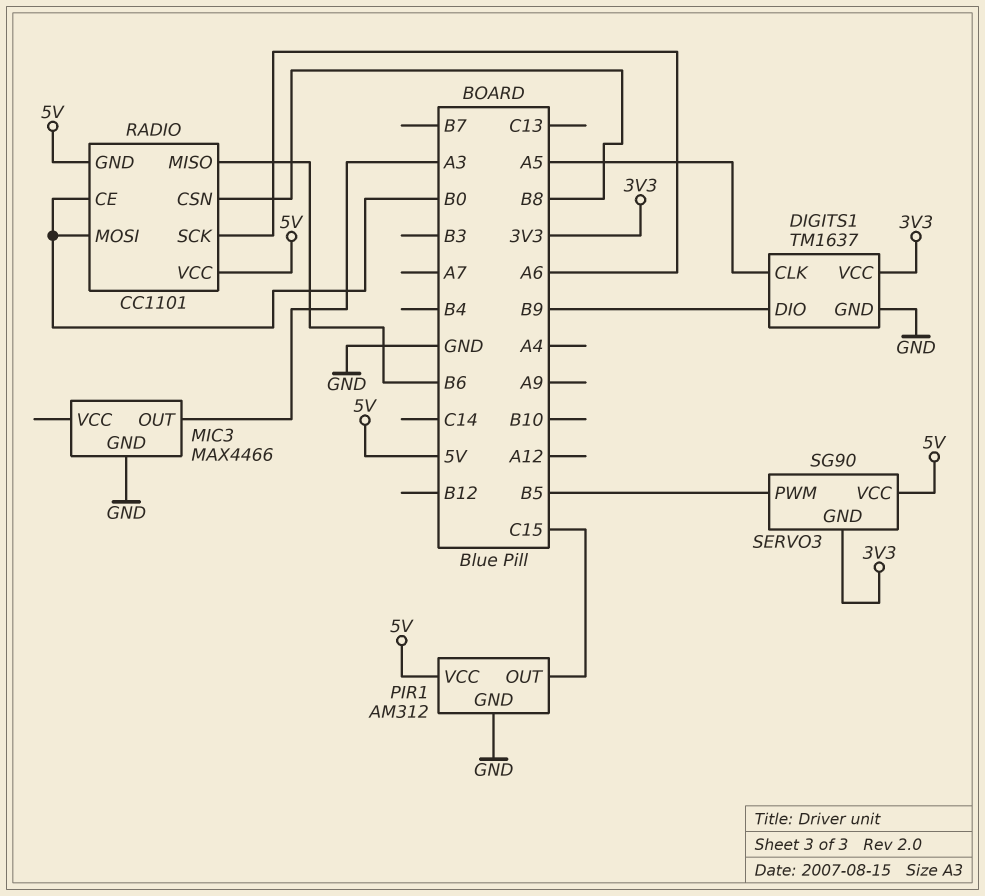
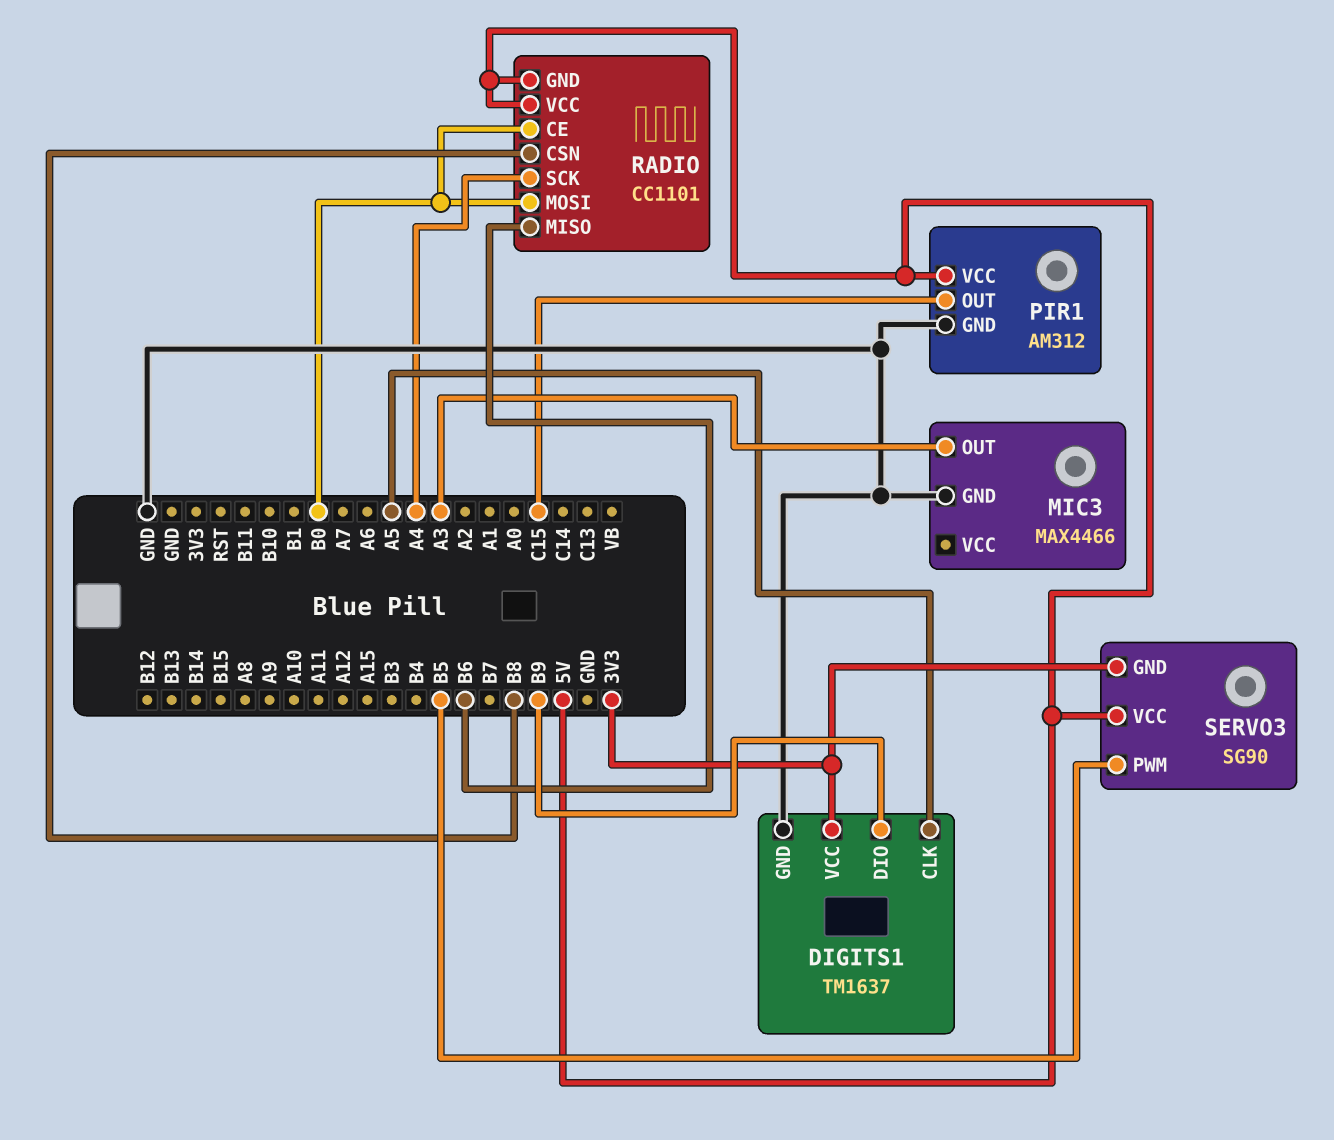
RADIO pin SCK: A6 -> A4

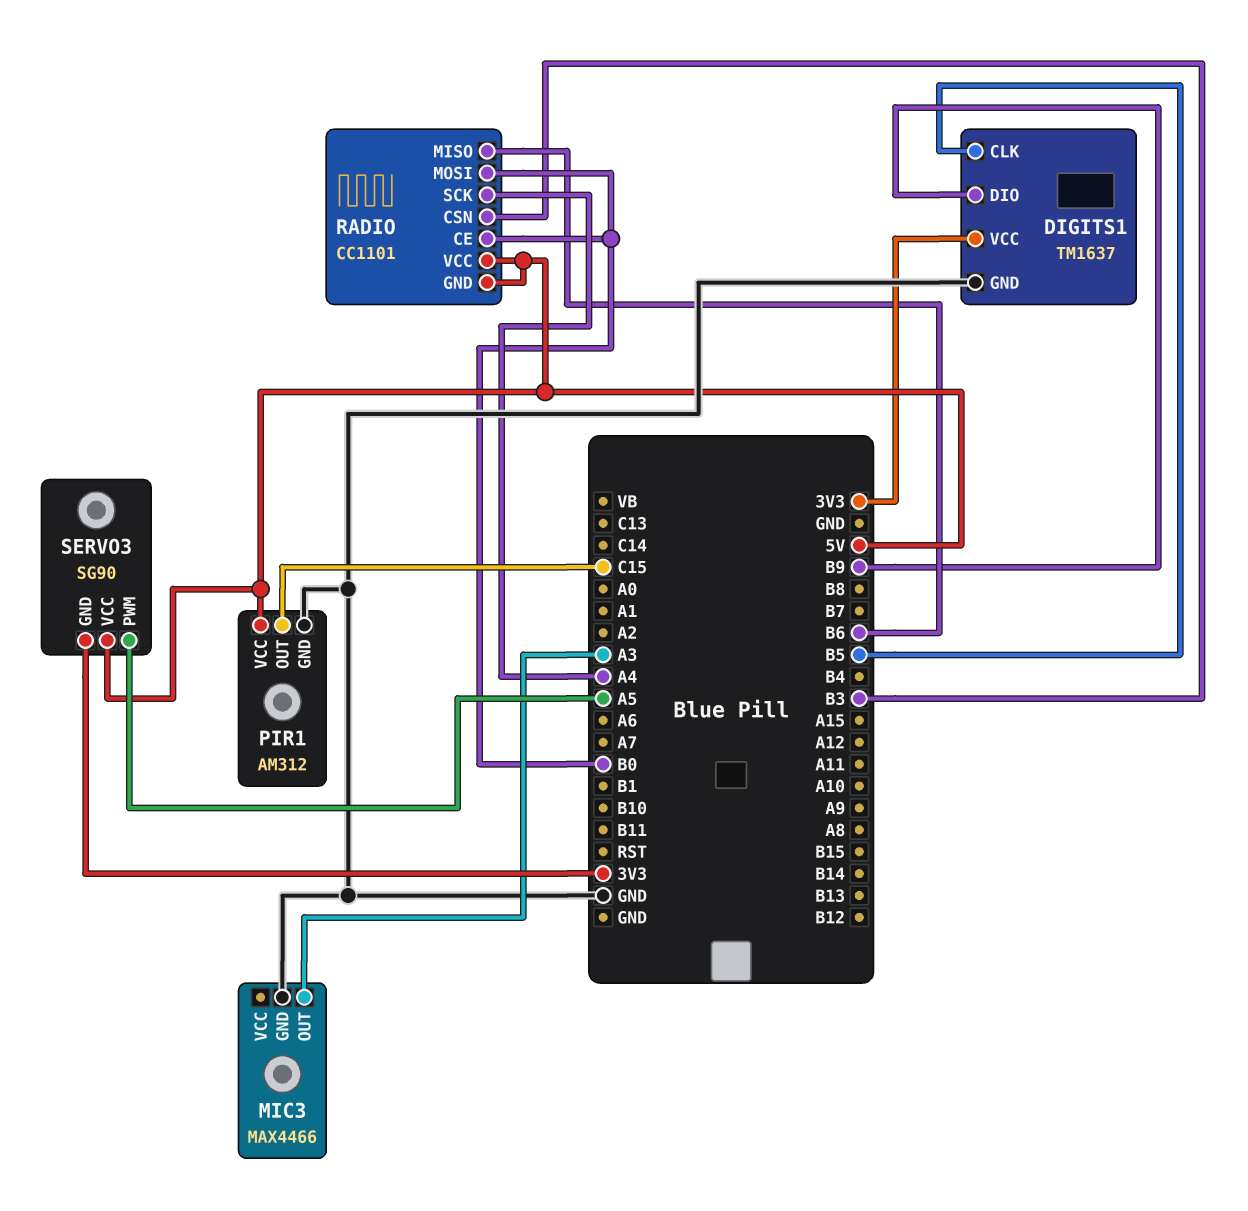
DIGITS1 pin CLK: A5 -> B5
RADIO pin CSN: B8 -> B3
SERVO3 pin PWM: B5 -> A5

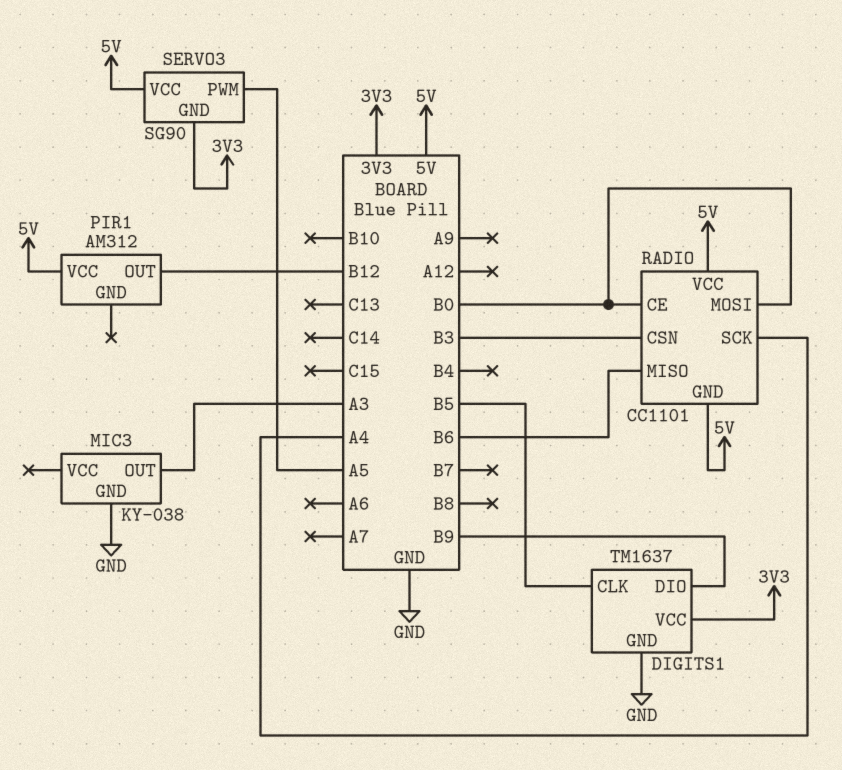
MIC3: MAX4466 -> KY-038
PIR1 pin GND: GND -> none
PIR1 pin OUT: C15 -> B12

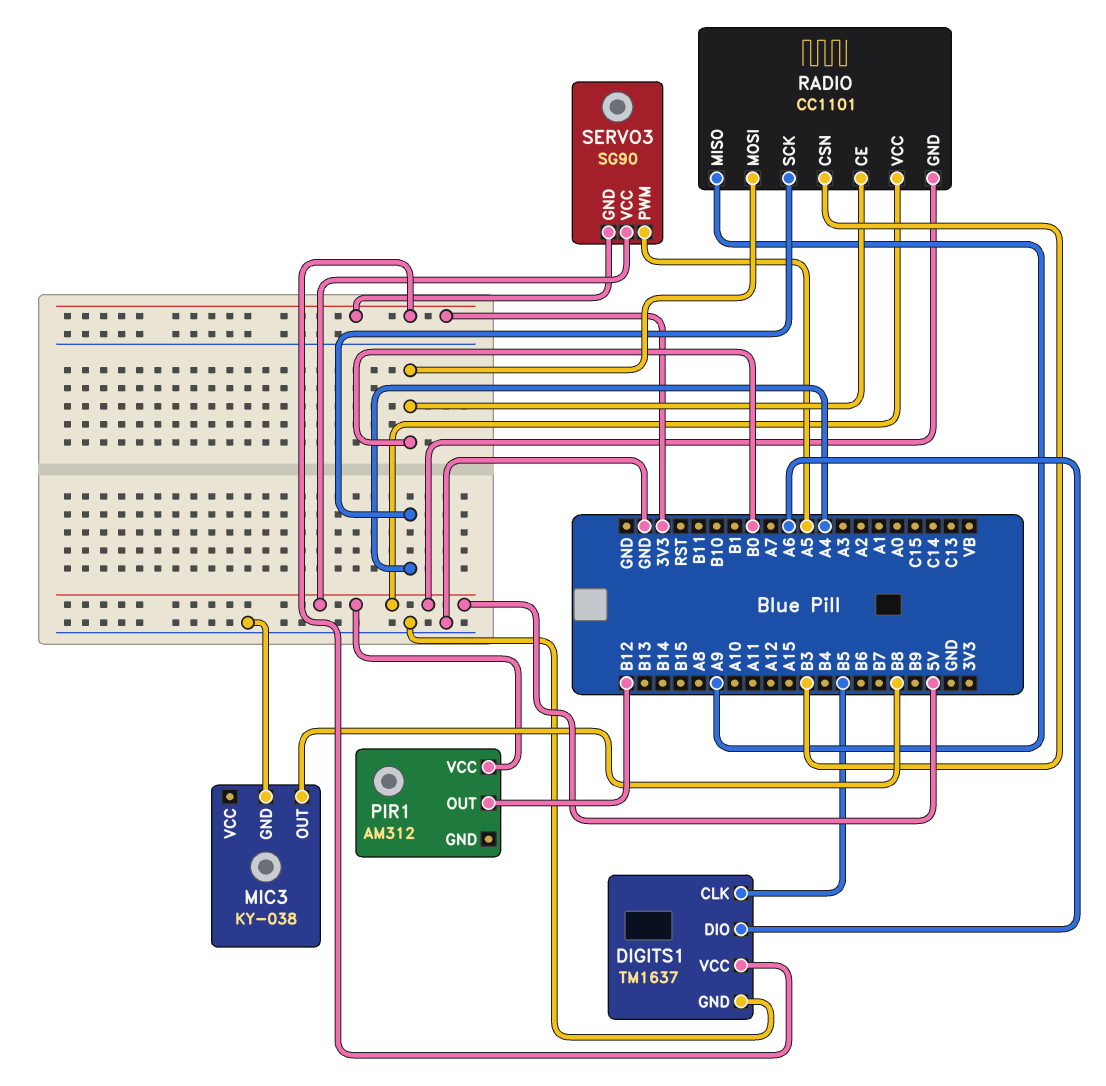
DIGITS1 pin DIO: B9 -> A6
MIC3 pin OUT: A3 -> B8
RADIO pin MISO: B6 -> A9

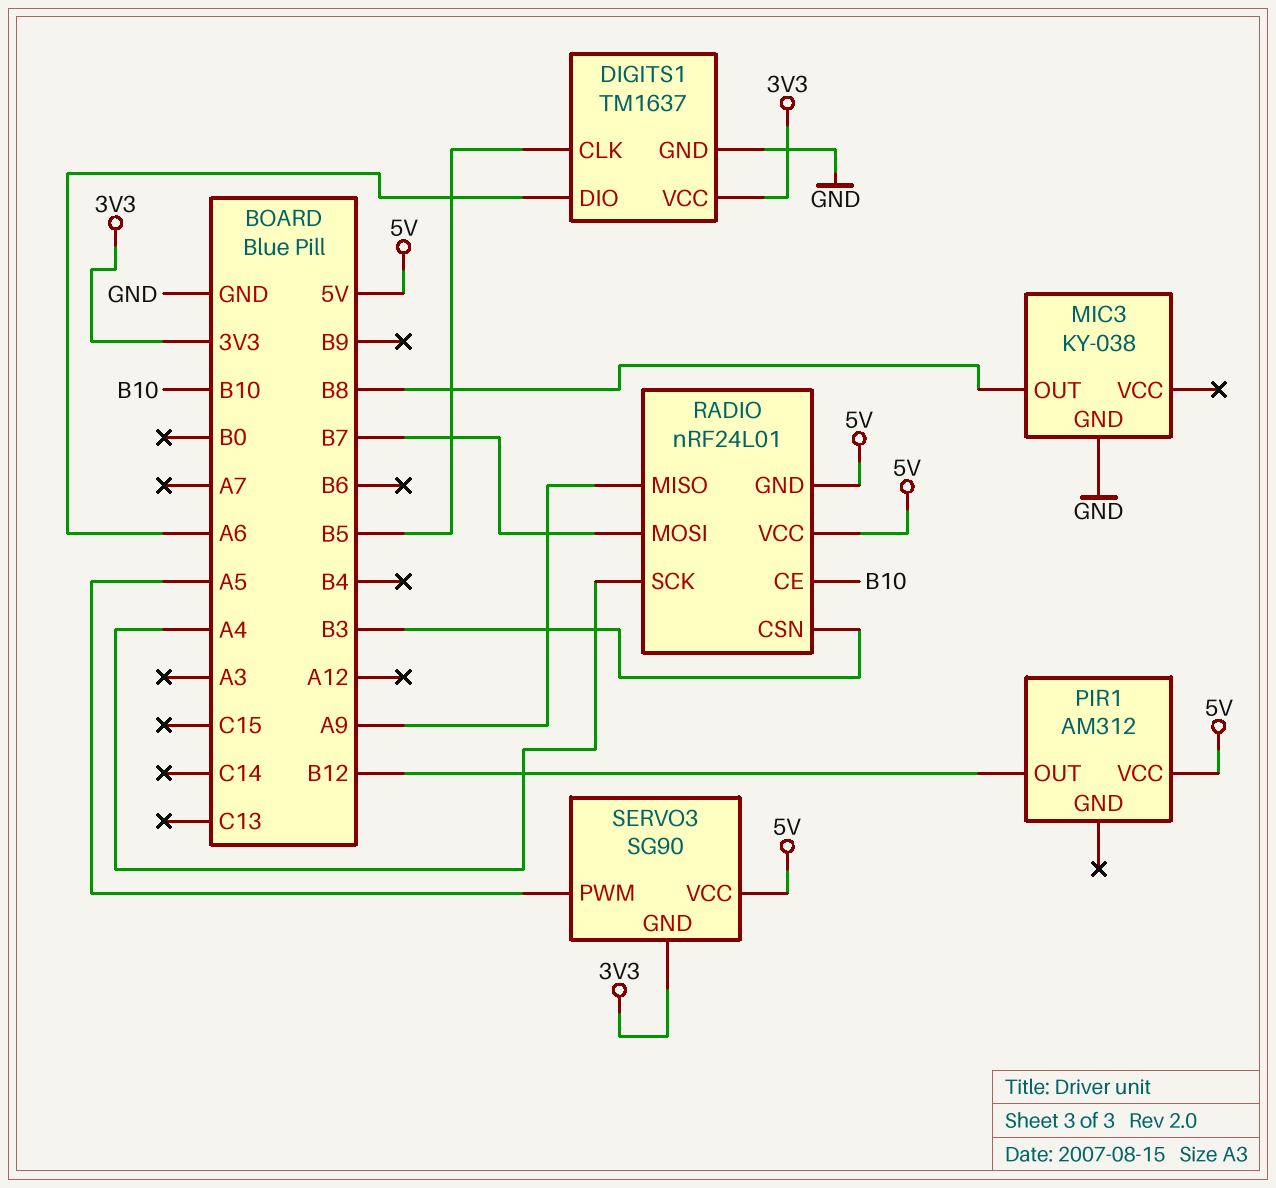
RADIO: CC1101 -> nRF24L01
RADIO pin CE: B0 -> B10
RADIO pin MOSI: B0 -> B7

